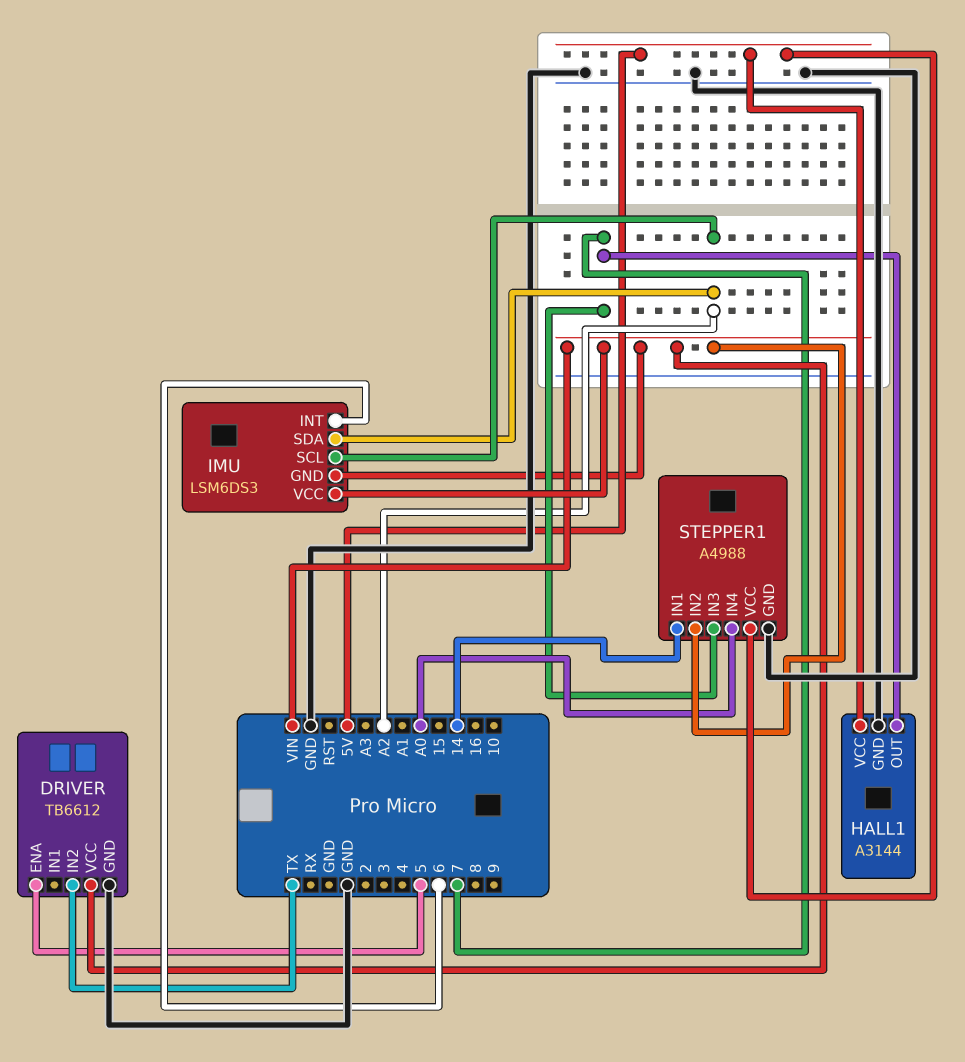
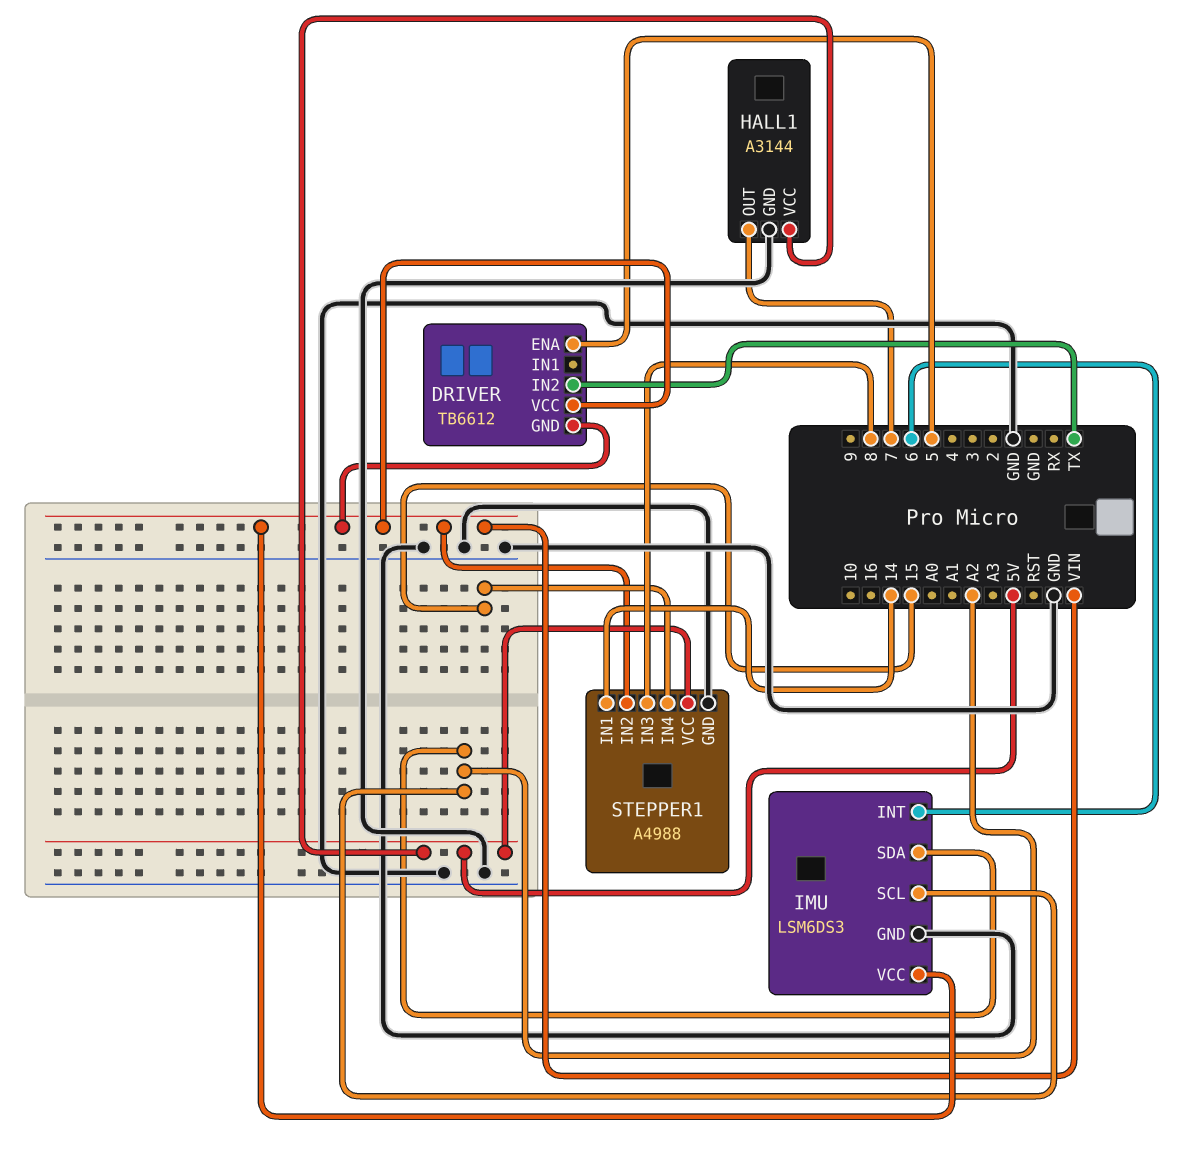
DRIVER pin GND: GND -> VIN
IMU pin GND: VIN -> GND
STEPPER1 pin IN3: 7 -> 8
STEPPER1 pin IN4: A0 -> 15

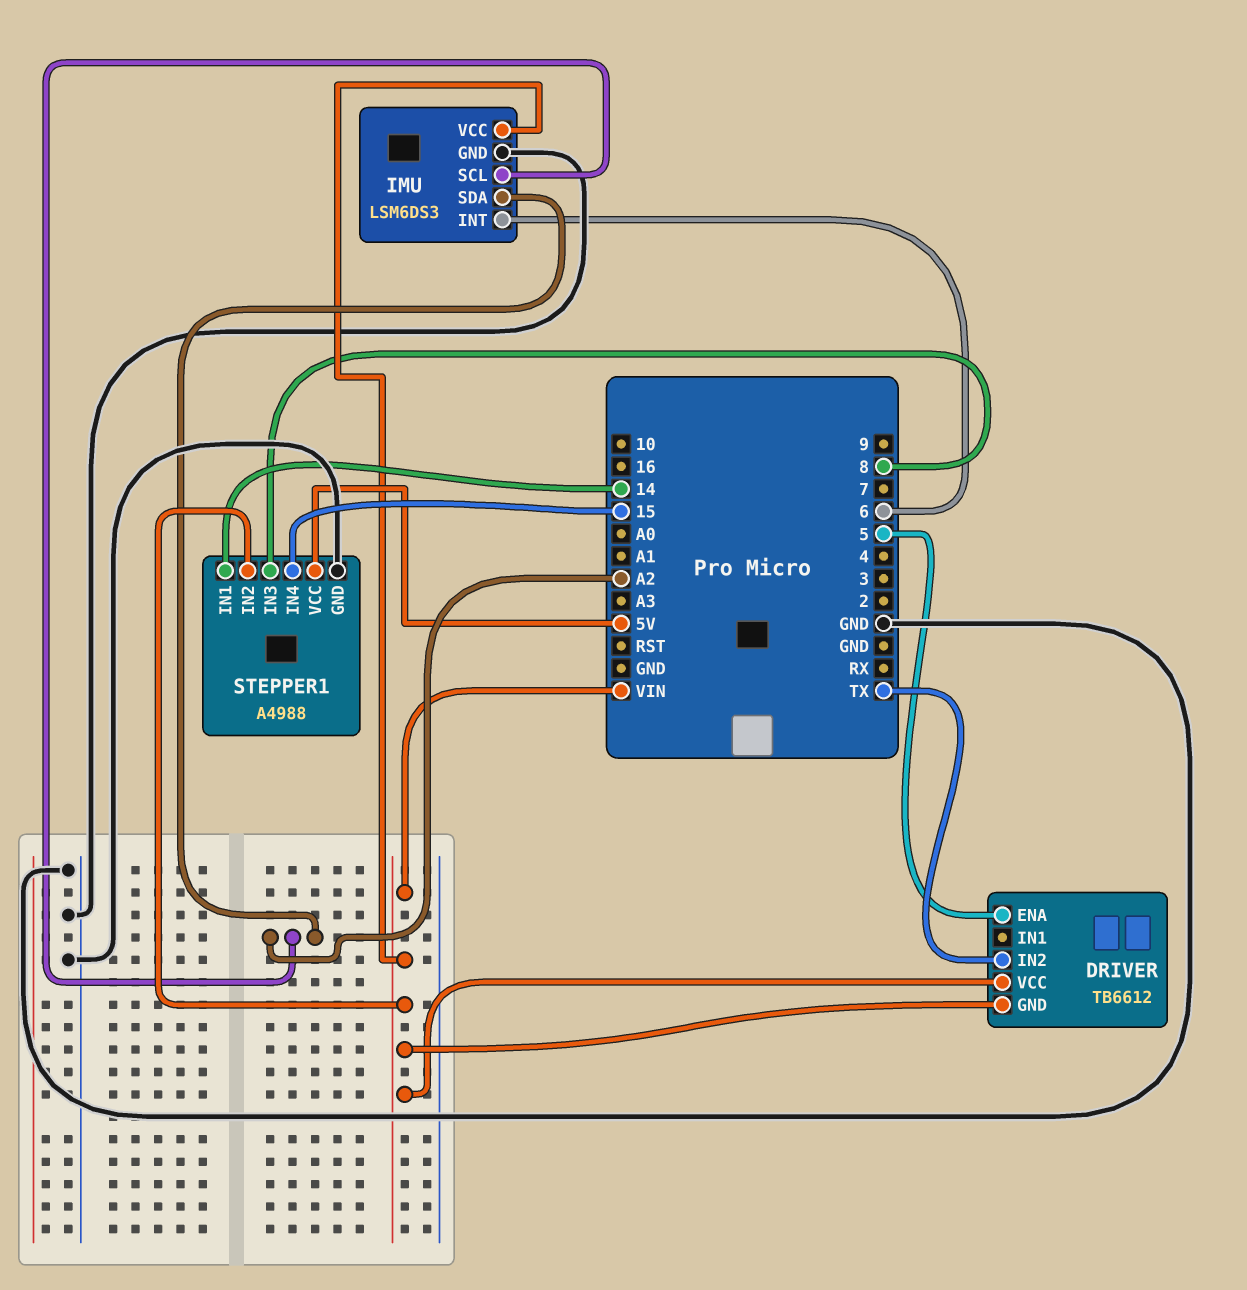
HALL1: A3144 -> none
HALL1 pin GND: GND -> none
HALL1 pin OUT: 7 -> none
HALL1 pin VCC: 5V -> none

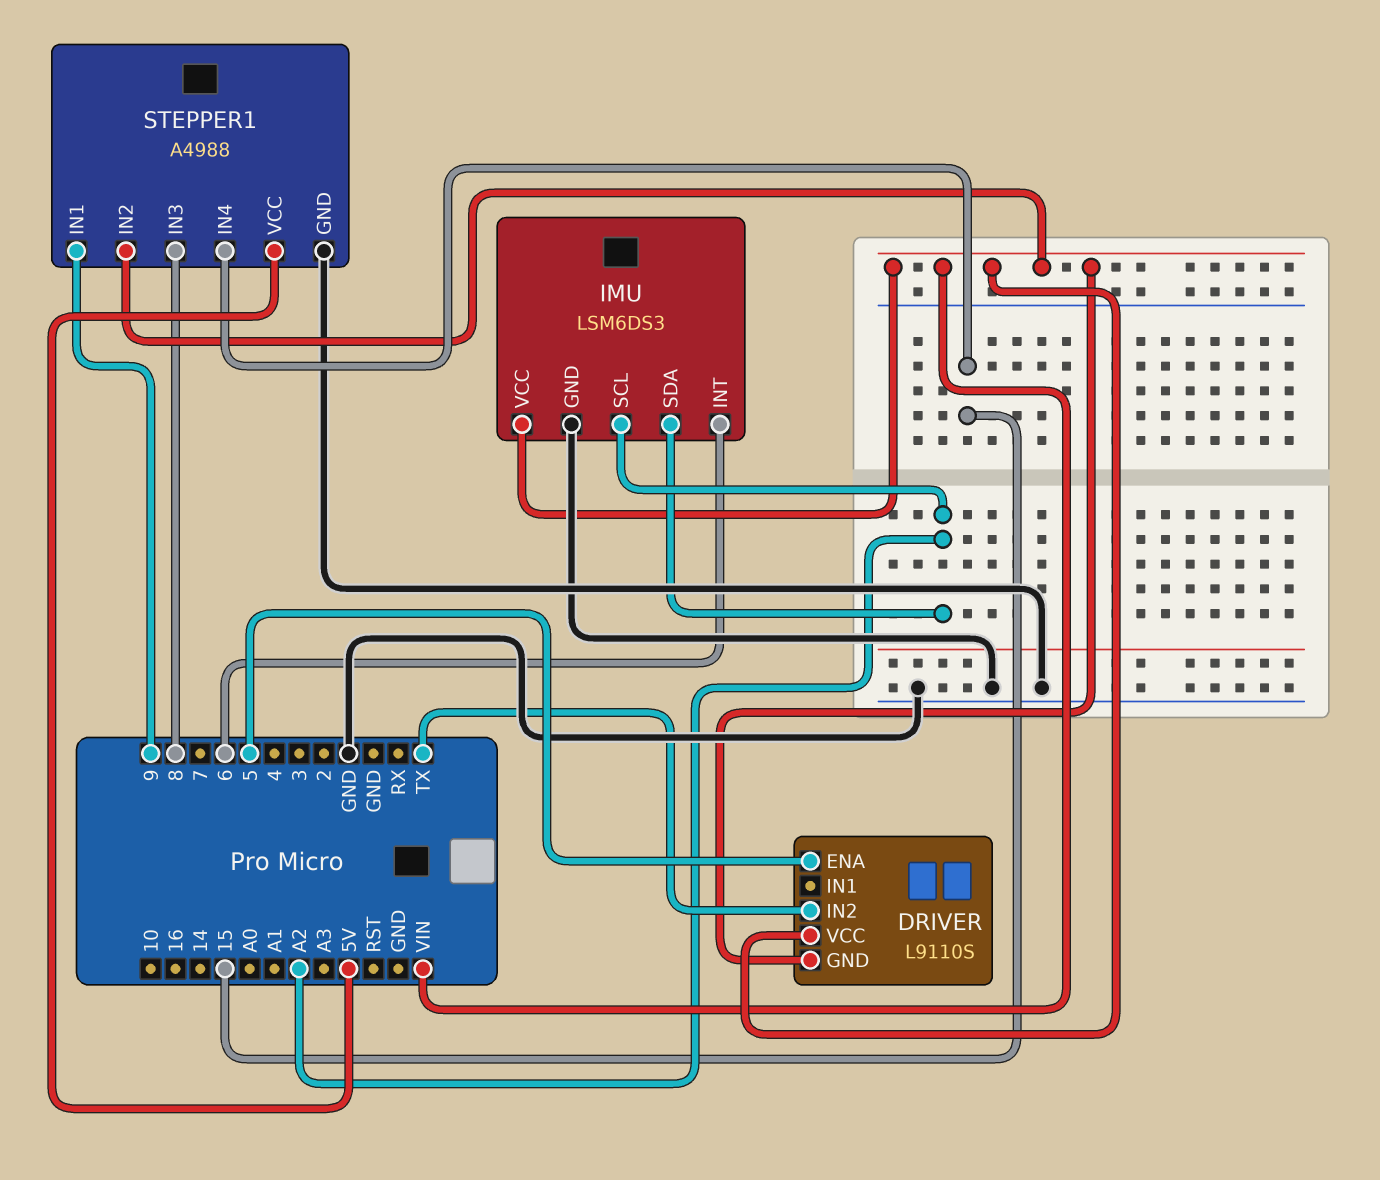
DRIVER: TB6612 -> L9110S
STEPPER1 pin IN1: 14 -> 9

